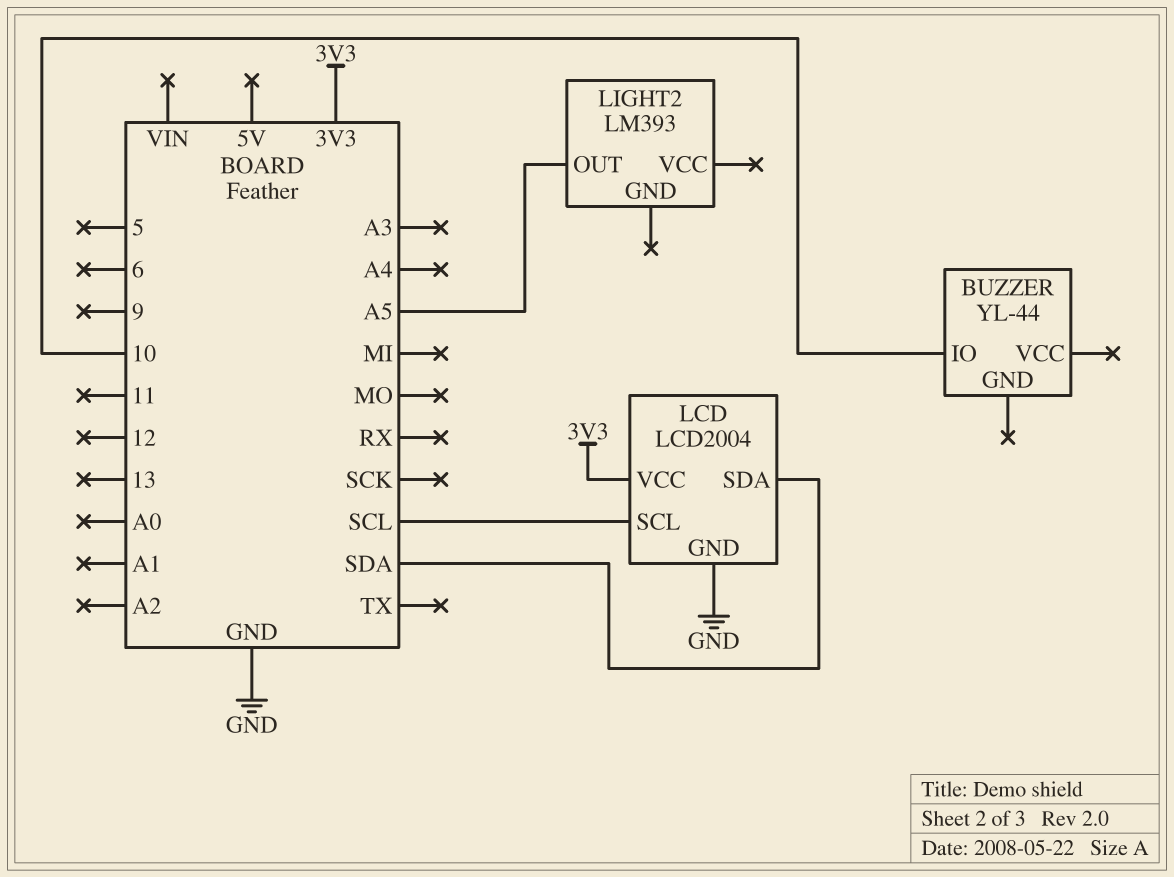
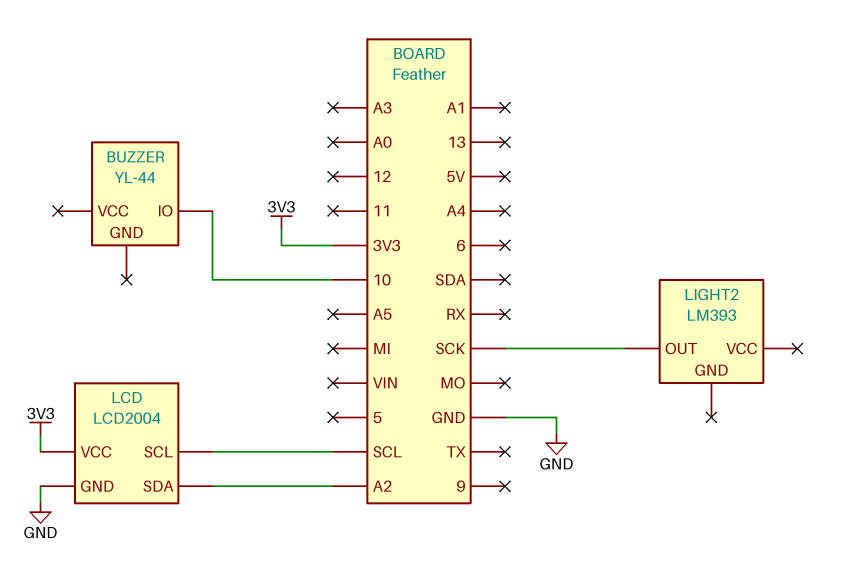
LCD pin SDA: SDA -> A2
LIGHT2 pin OUT: A5 -> SCK

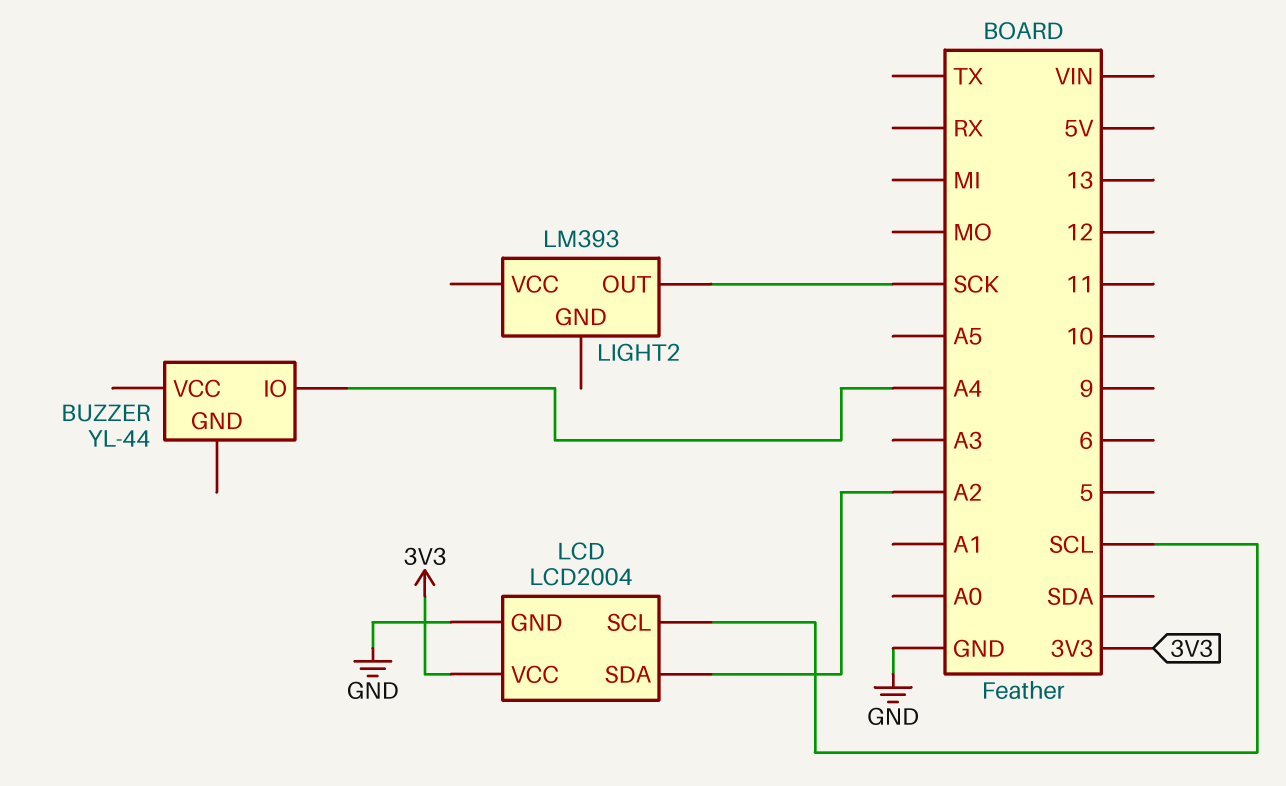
BUZZER pin IO: 10 -> A4

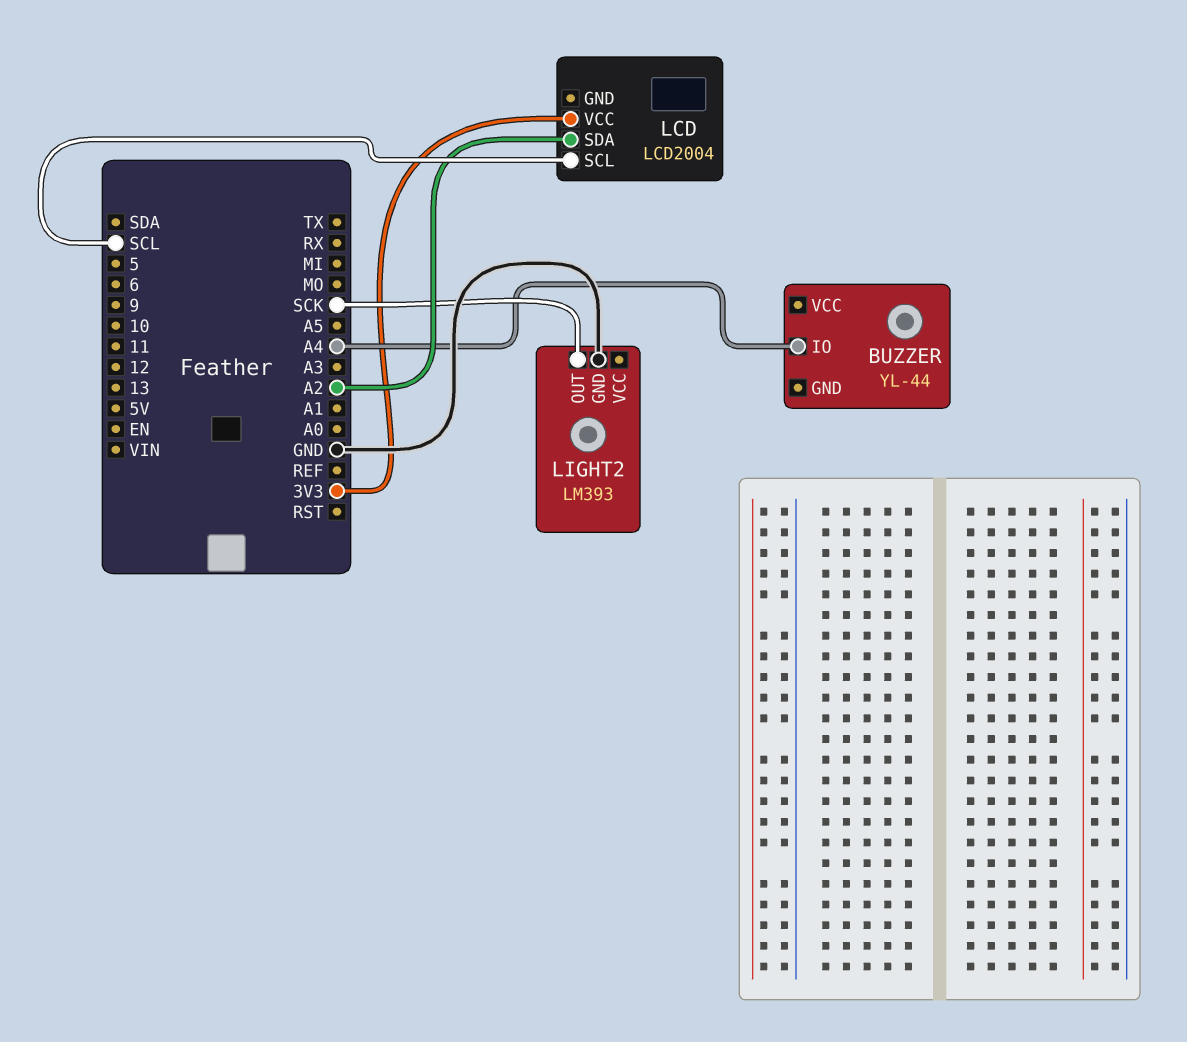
LCD pin GND: GND -> none
LIGHT2 pin GND: none -> GND

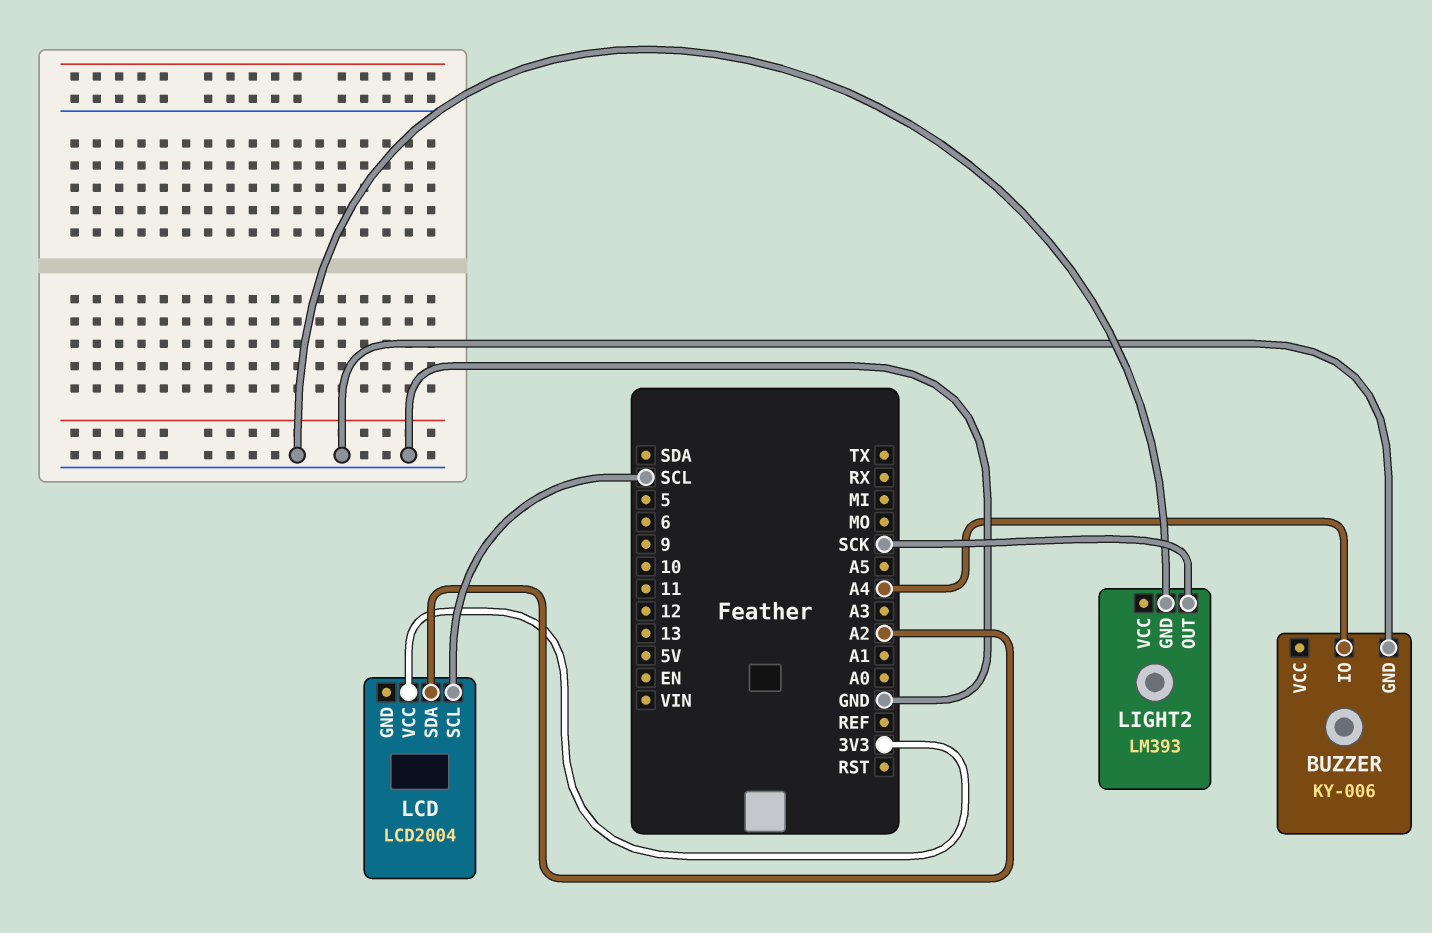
BUZZER: YL-44 -> KY-006
BUZZER pin GND: none -> GND

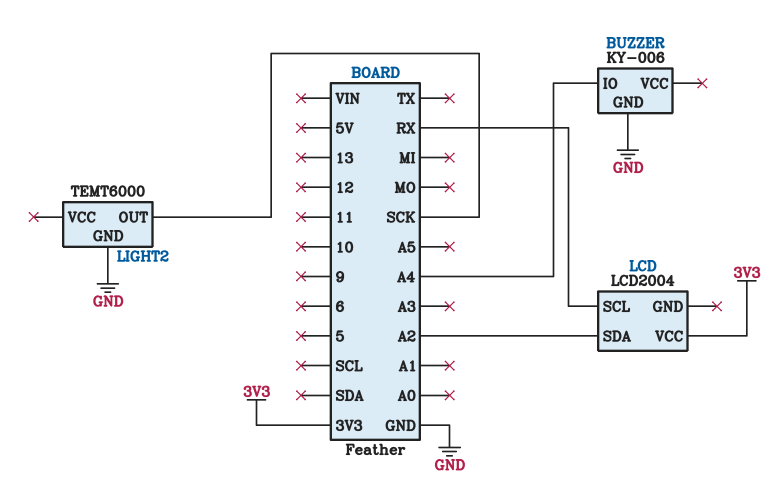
LCD pin SCL: SCL -> RX
LIGHT2: LM393 -> TEMT6000

